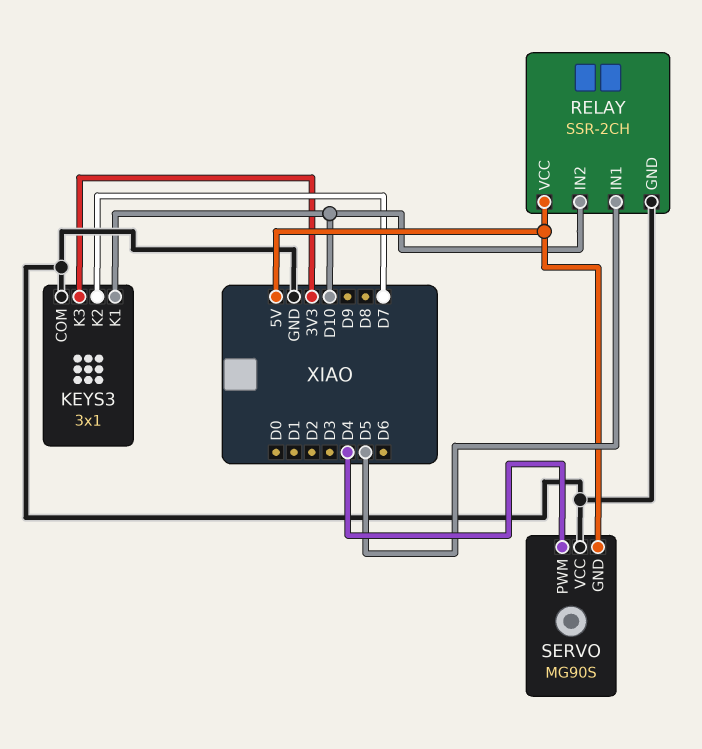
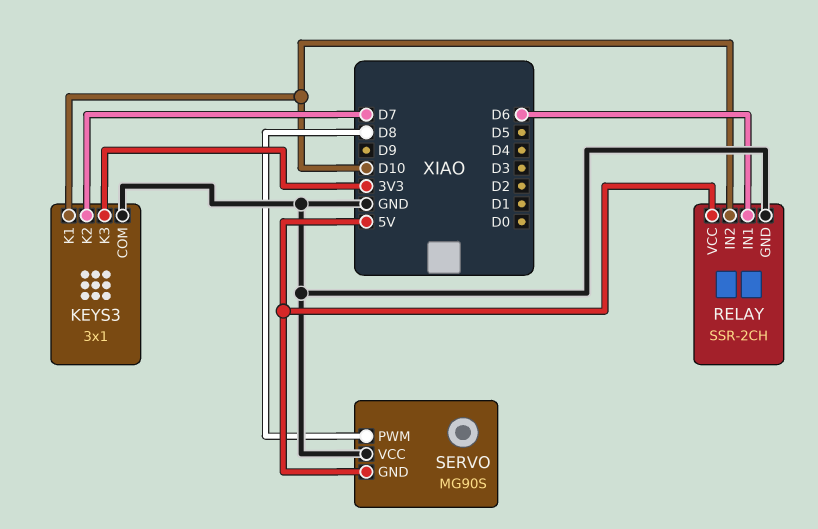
RELAY pin IN1: D5 -> D6
SERVO pin PWM: D4 -> D8

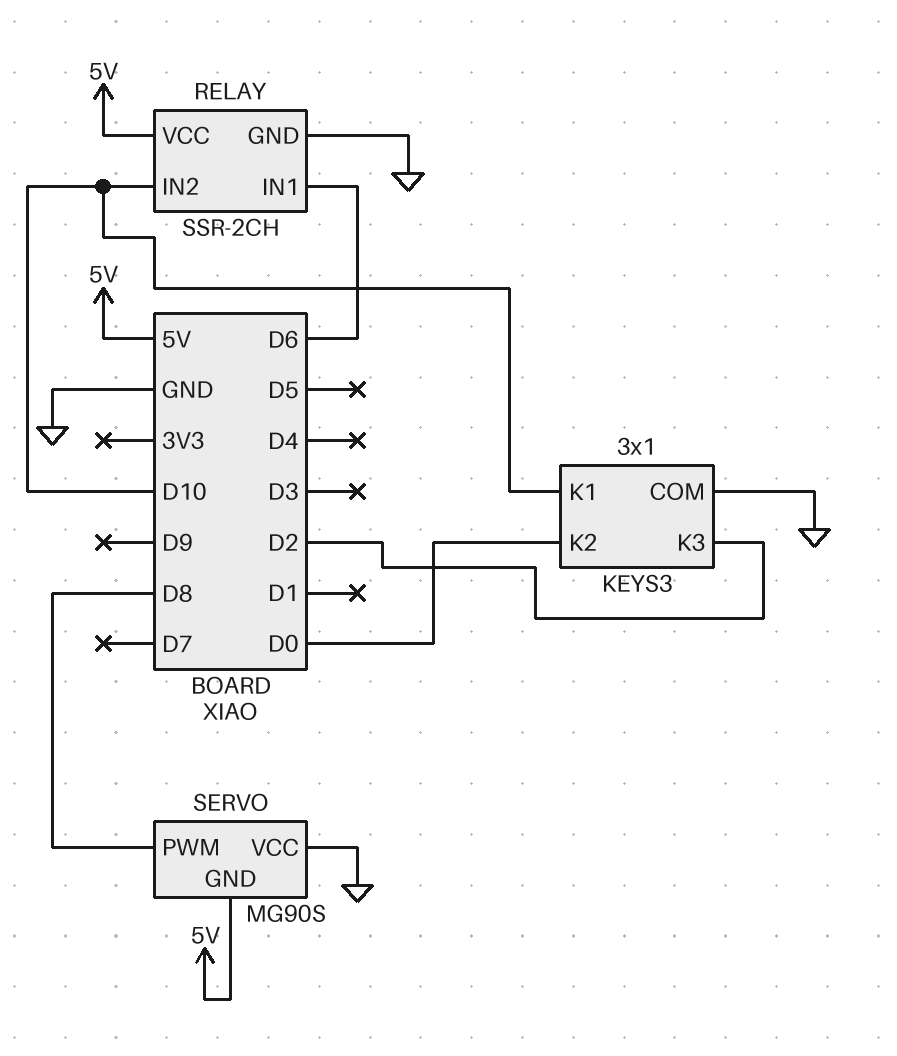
KEYS3 pin K2: D7 -> D0
KEYS3 pin K3: 3V3 -> D2

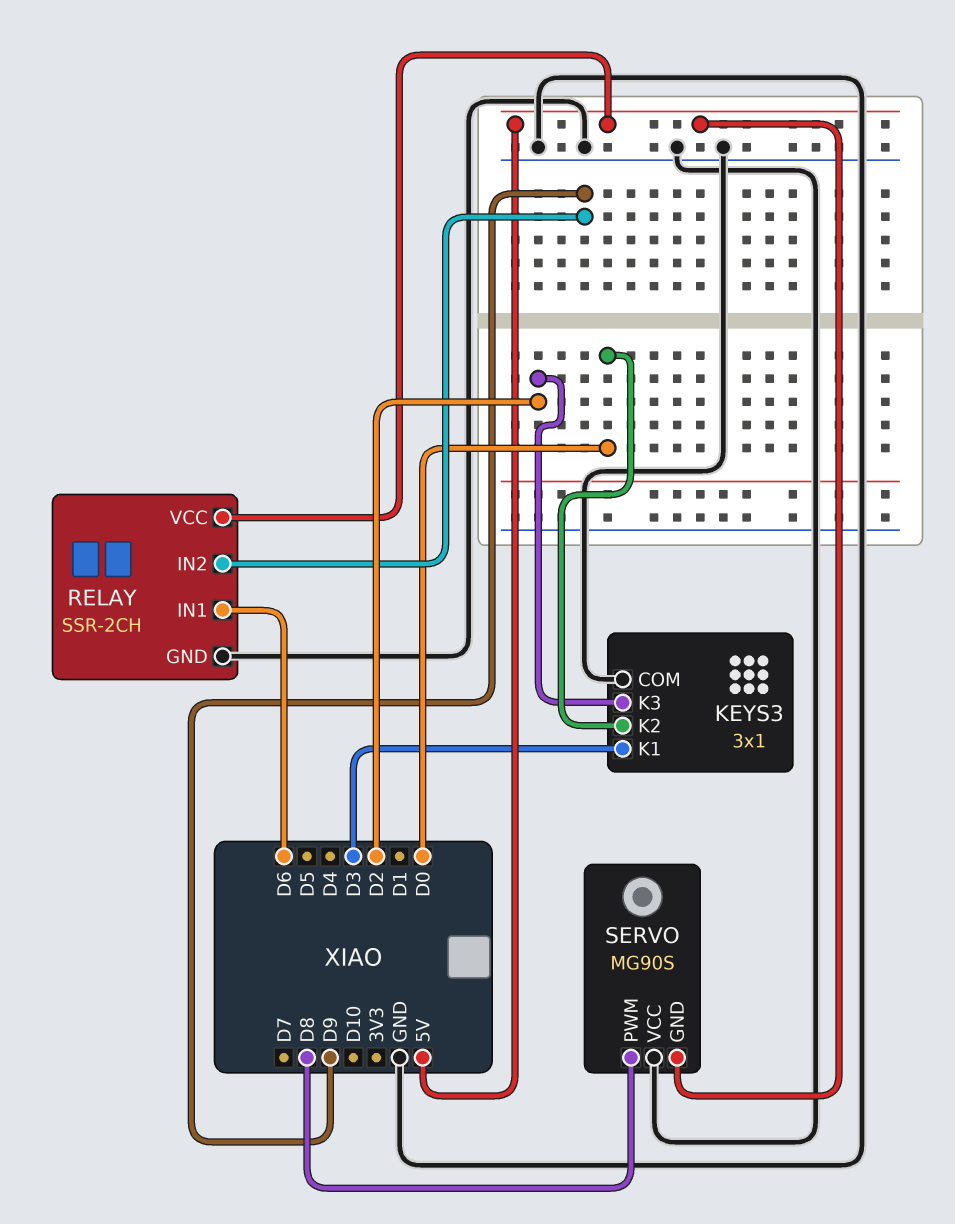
KEYS3 pin K1: D10 -> D3
RELAY pin IN2: D10 -> D9

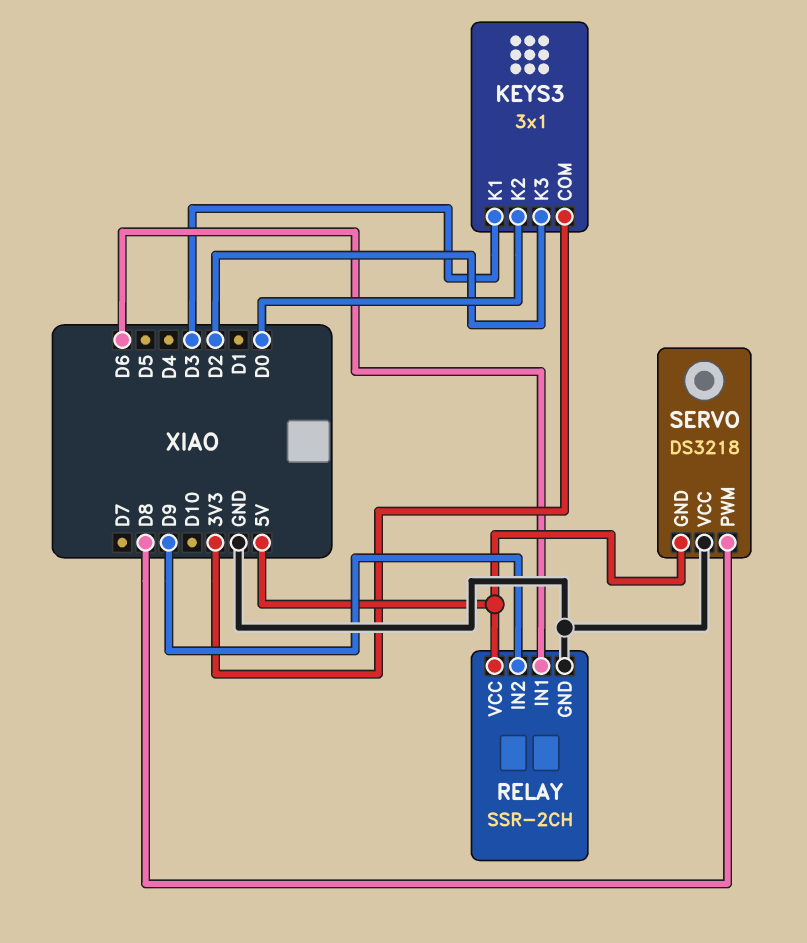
KEYS3 pin COM: GND -> 3V3
SERVO: MG90S -> DS3218

